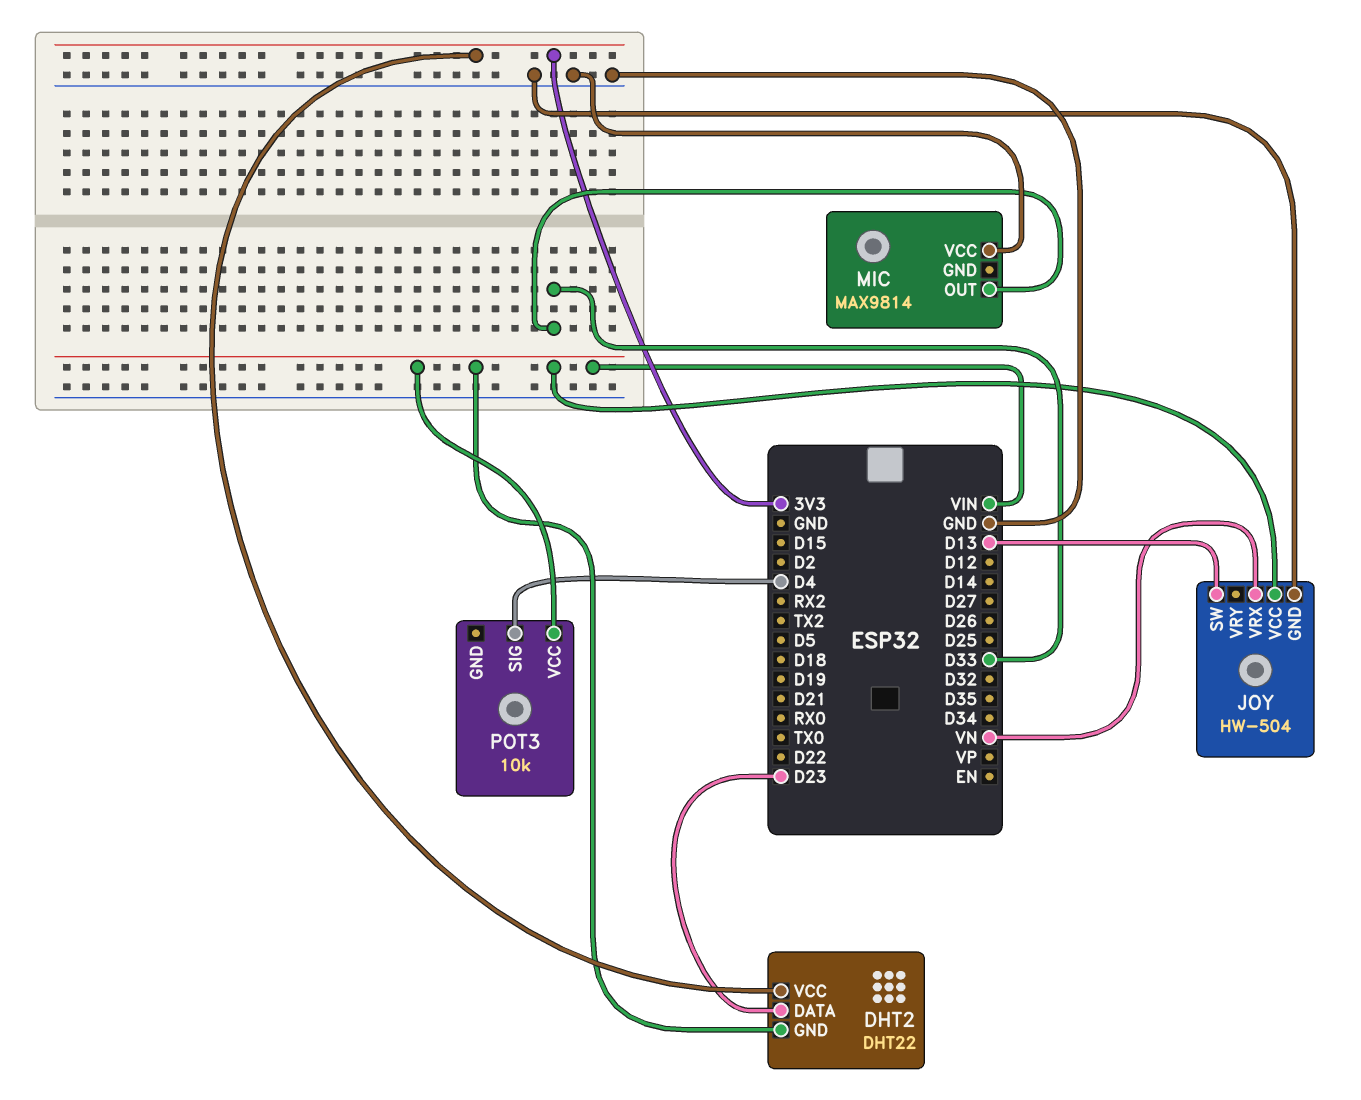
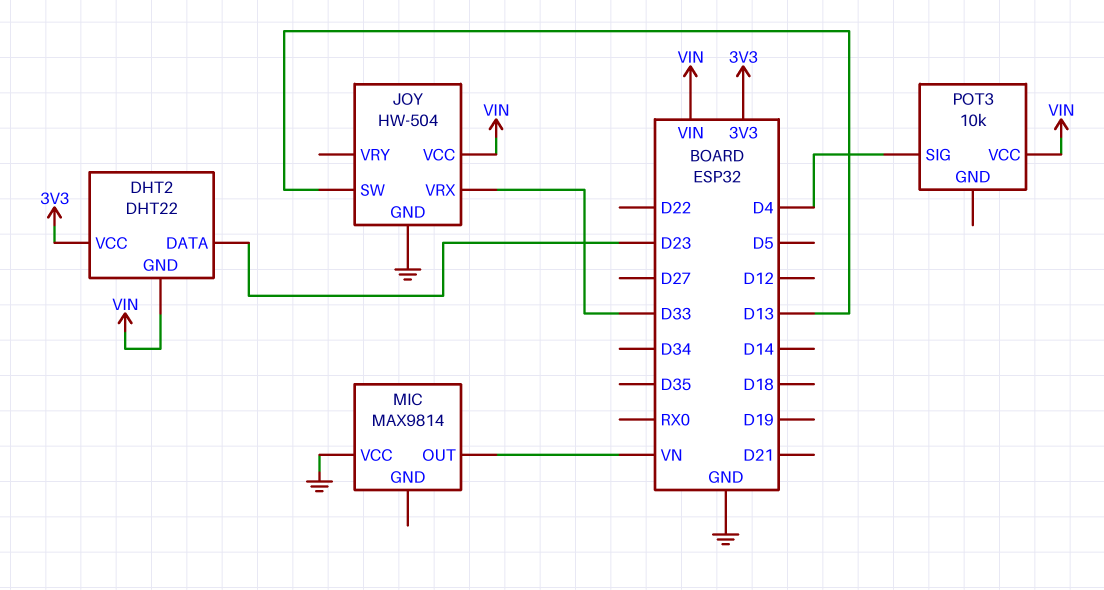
JOY pin VRX: VN -> D33
MIC pin OUT: D33 -> VN

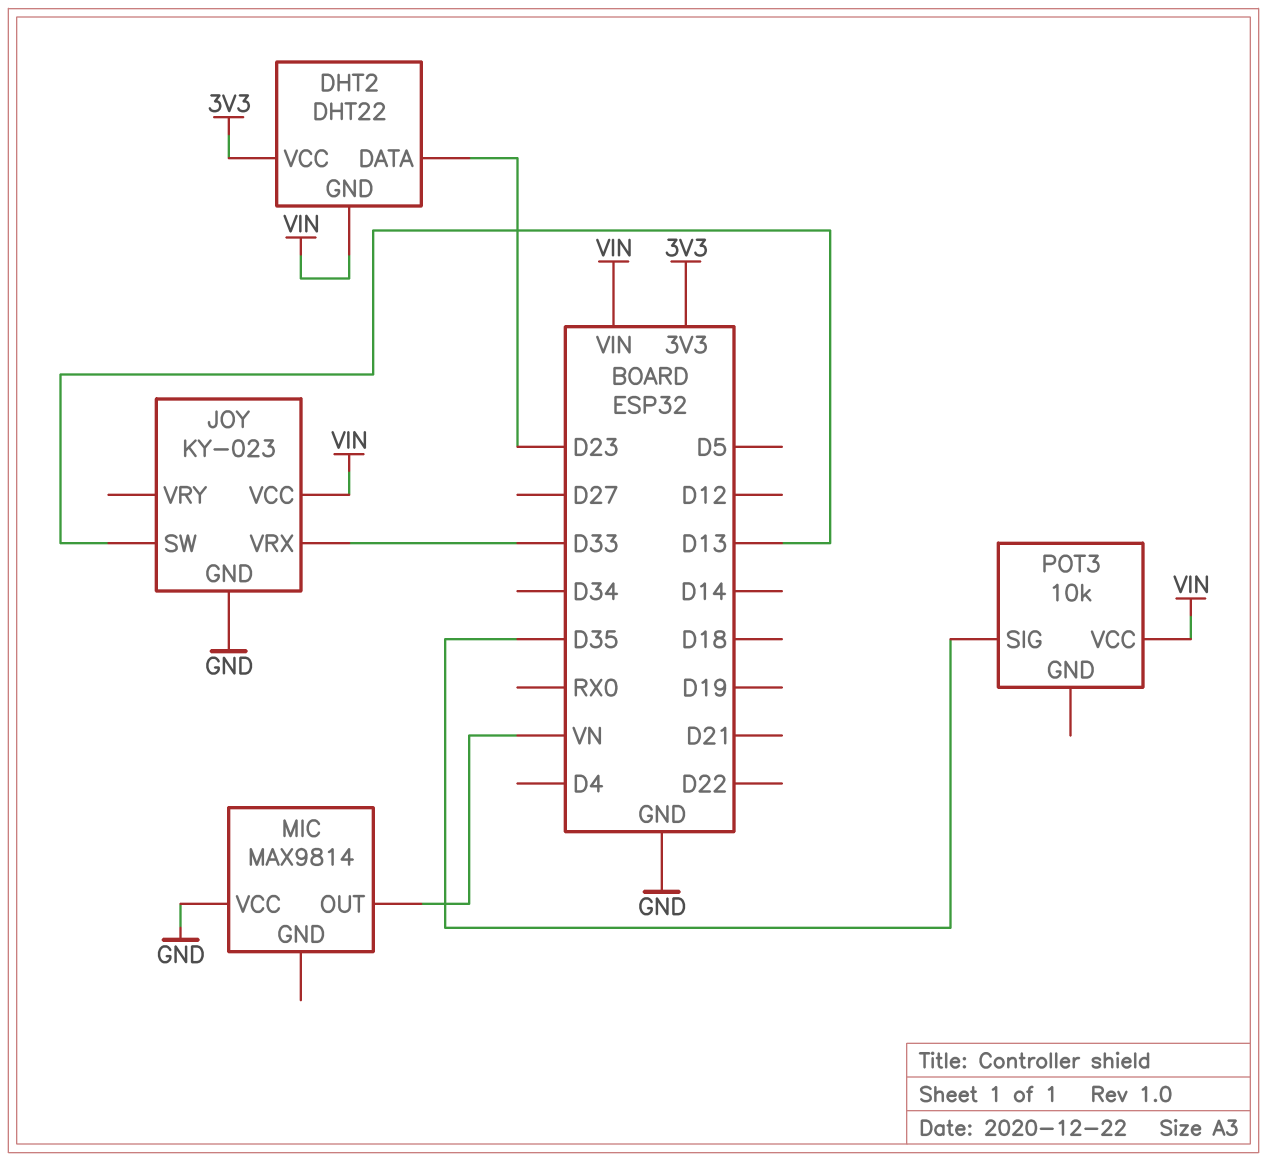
JOY: HW-504 -> KY-023
POT3 pin SIG: D4 -> D35

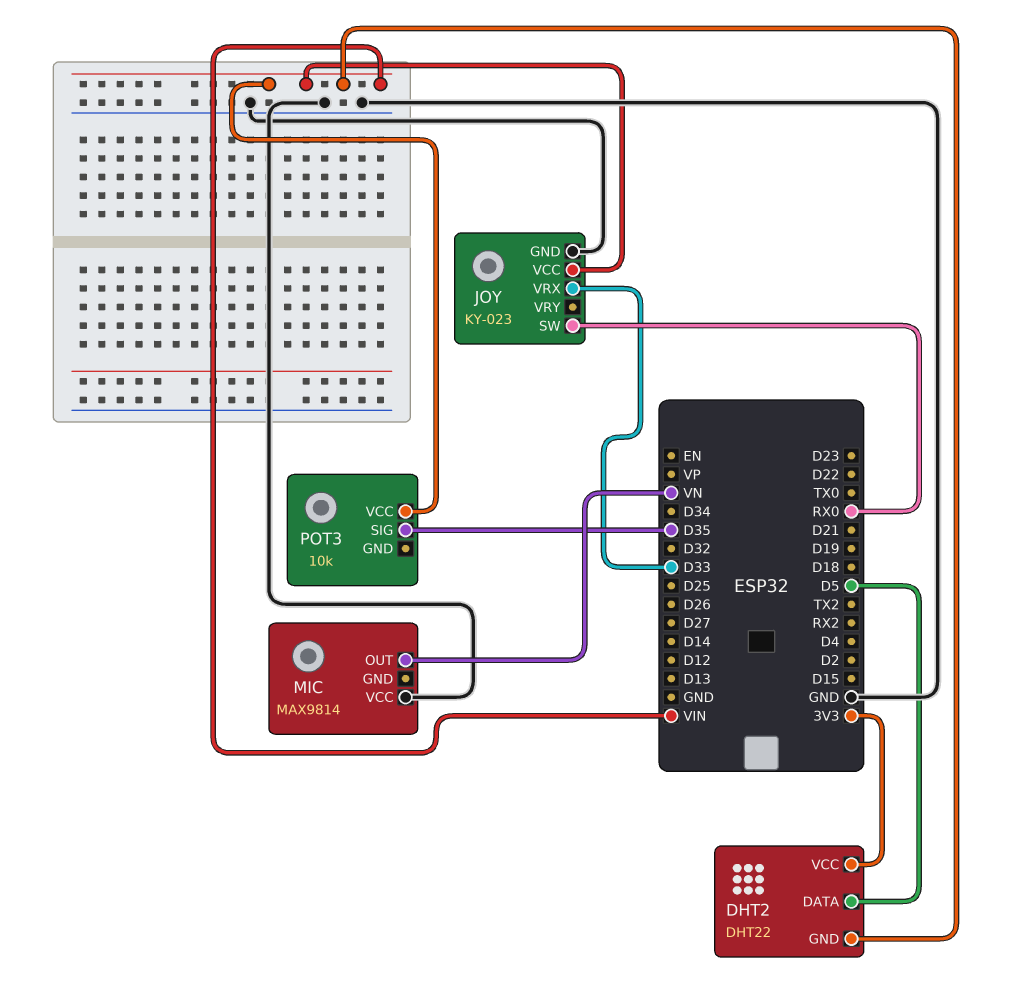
DHT2 pin DATA: D23 -> D5
JOY pin SW: D13 -> RX0

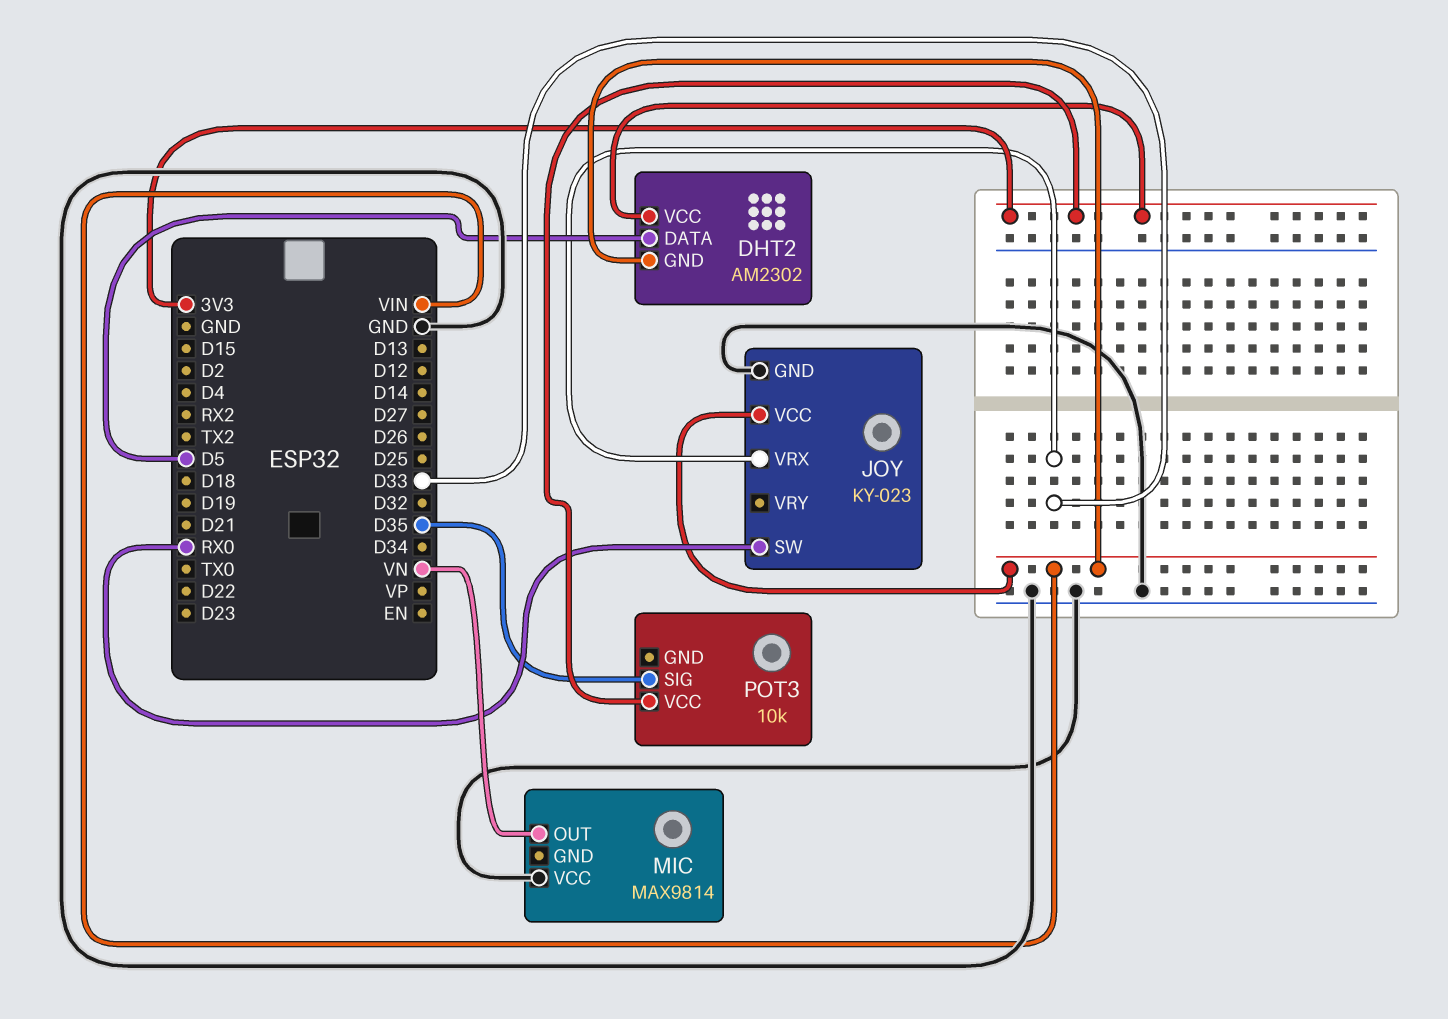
DHT2: DHT22 -> AM2302
POT3 pin VCC: VIN -> 3V3

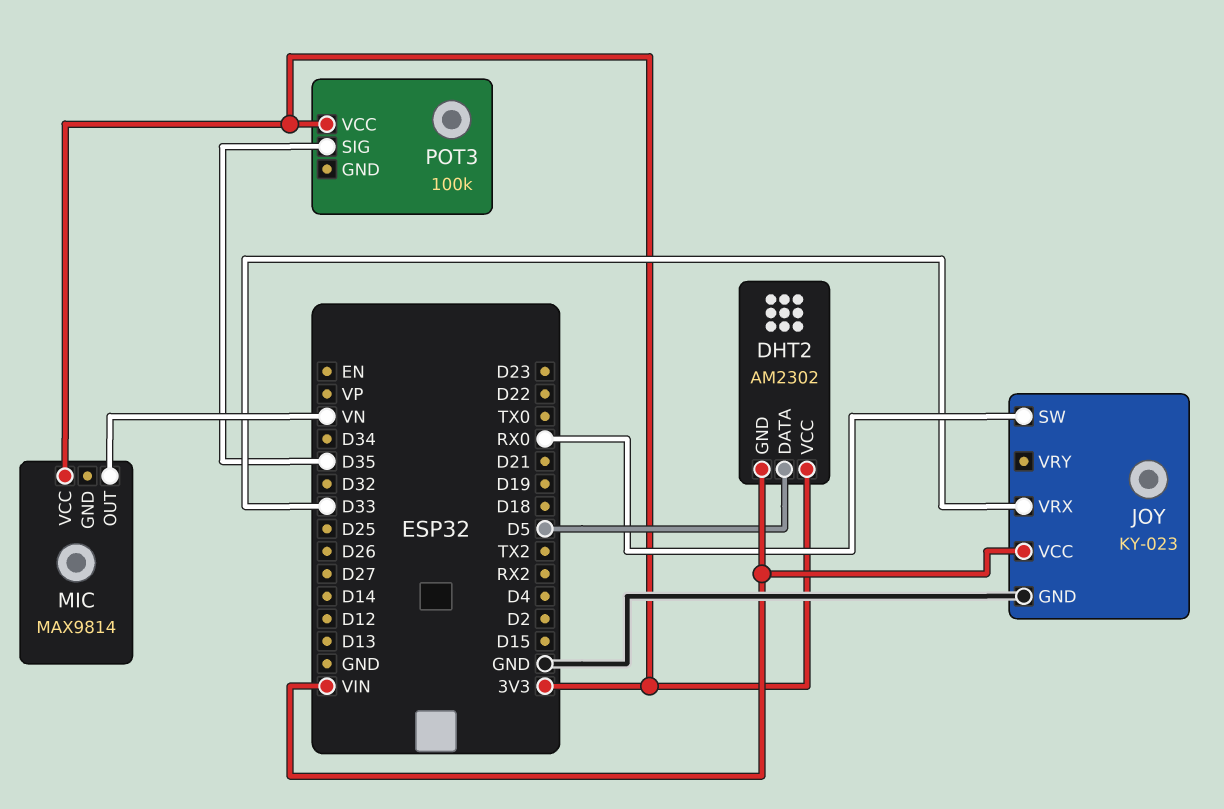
MIC pin VCC: GND -> 3V3
POT3: 10k -> 100k

